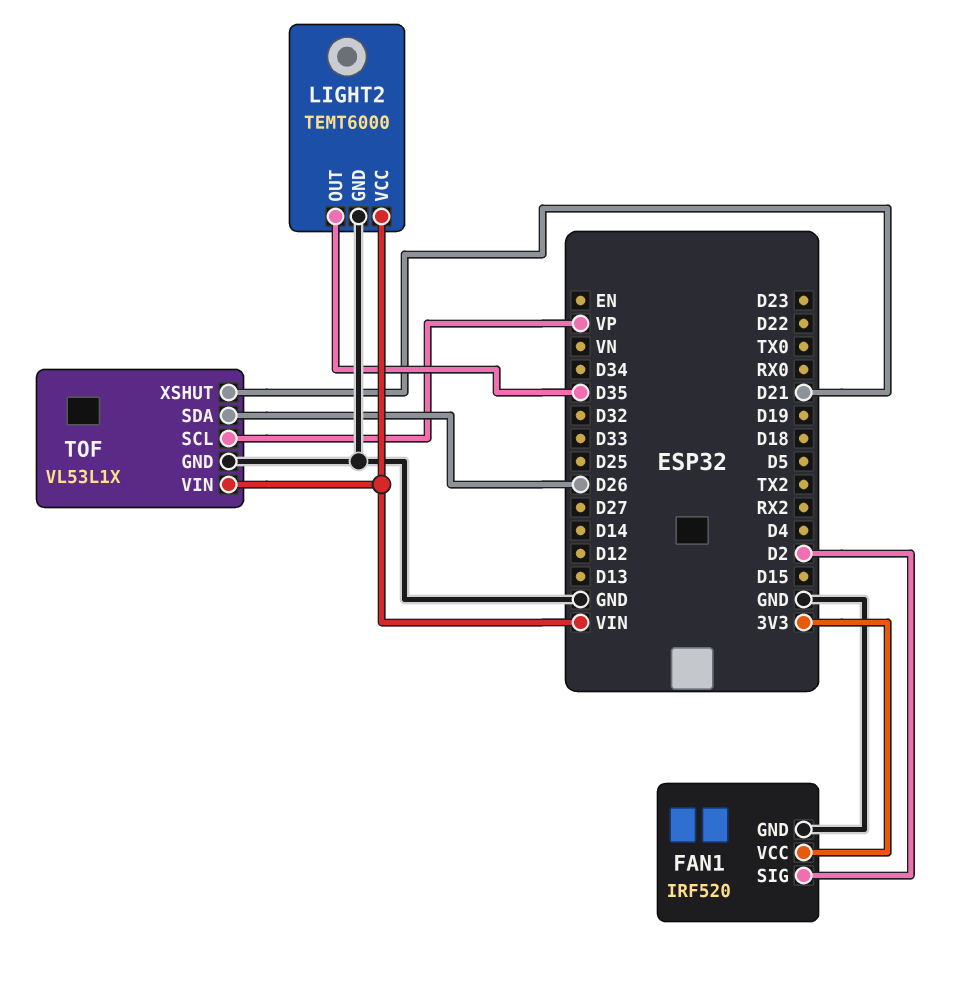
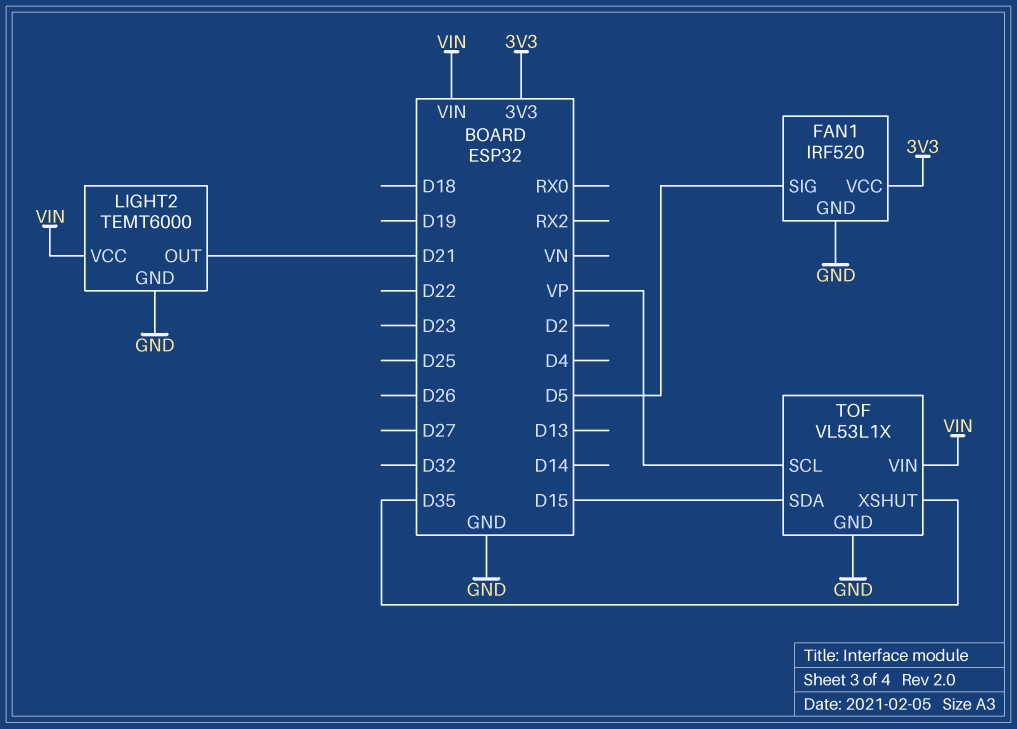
FAN1 pin SIG: D2 -> D5
LIGHT2 pin OUT: D35 -> D21
TOF pin SDA: D26 -> D15
TOF pin XSHUT: D21 -> D35

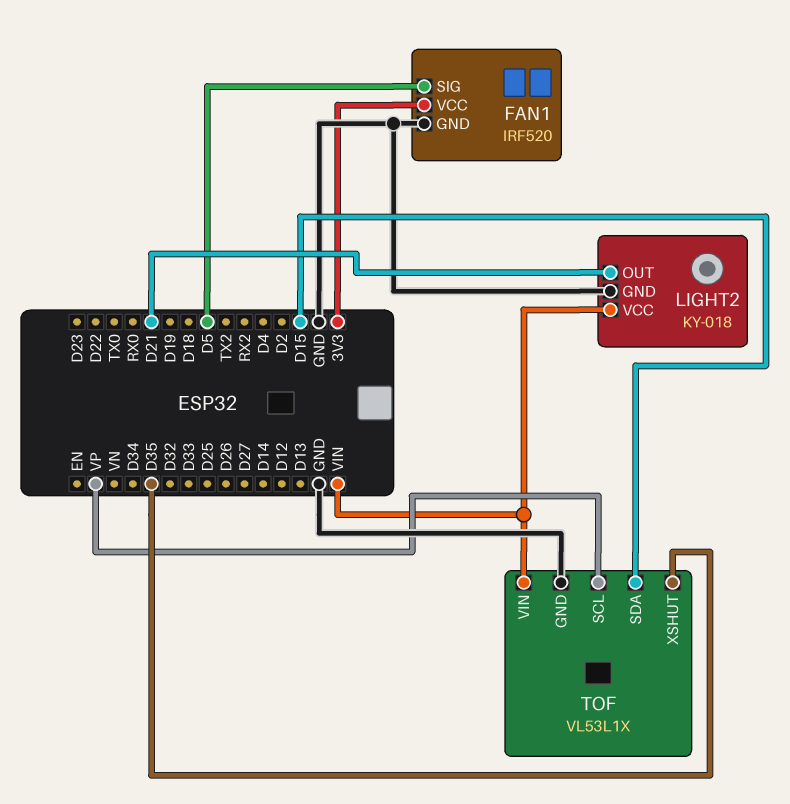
LIGHT2: TEMT6000 -> KY-018

